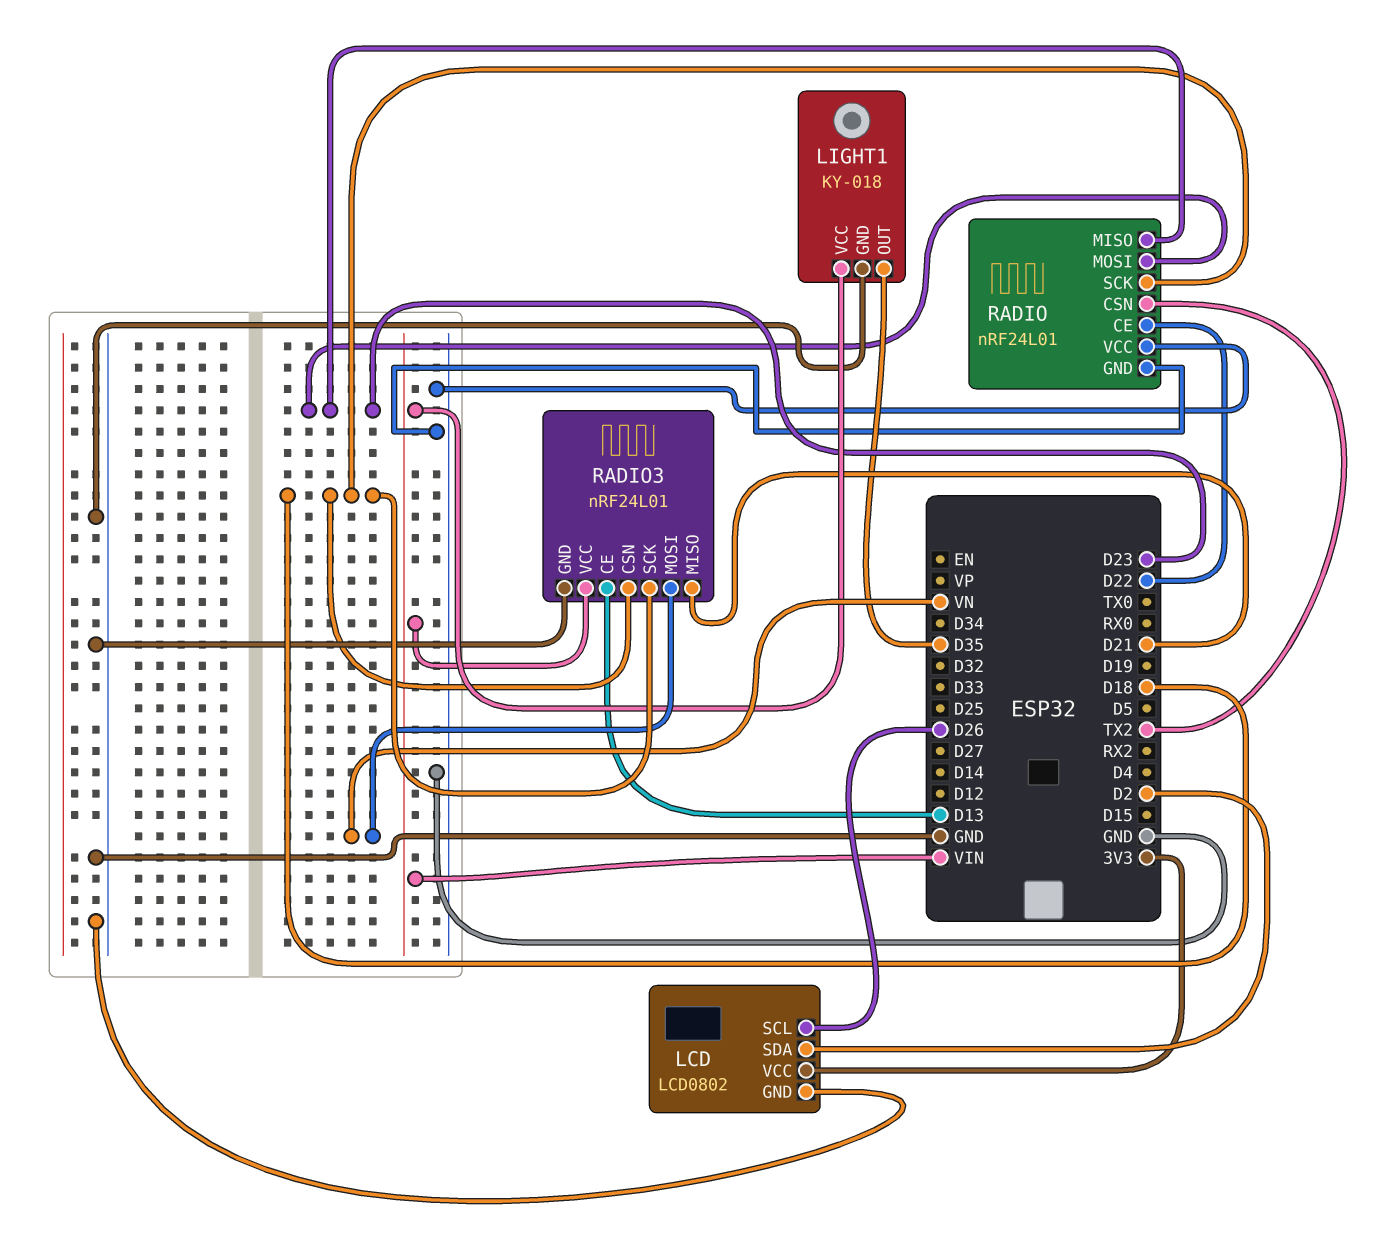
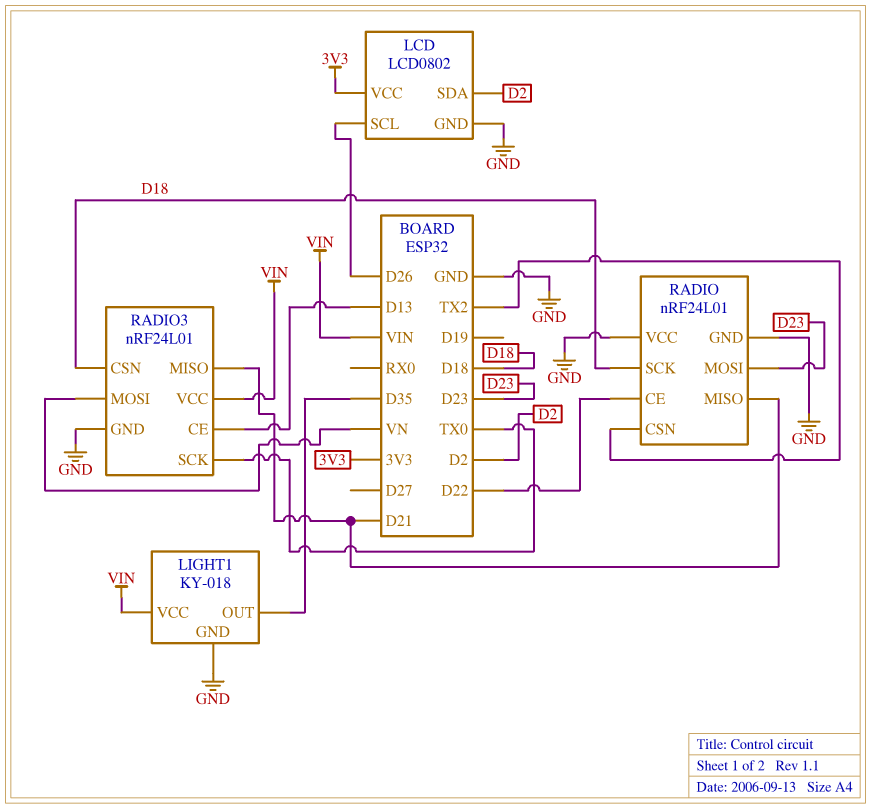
RADIO pin MISO: D23 -> D21
RADIO3 pin SCK: D18 -> TX0

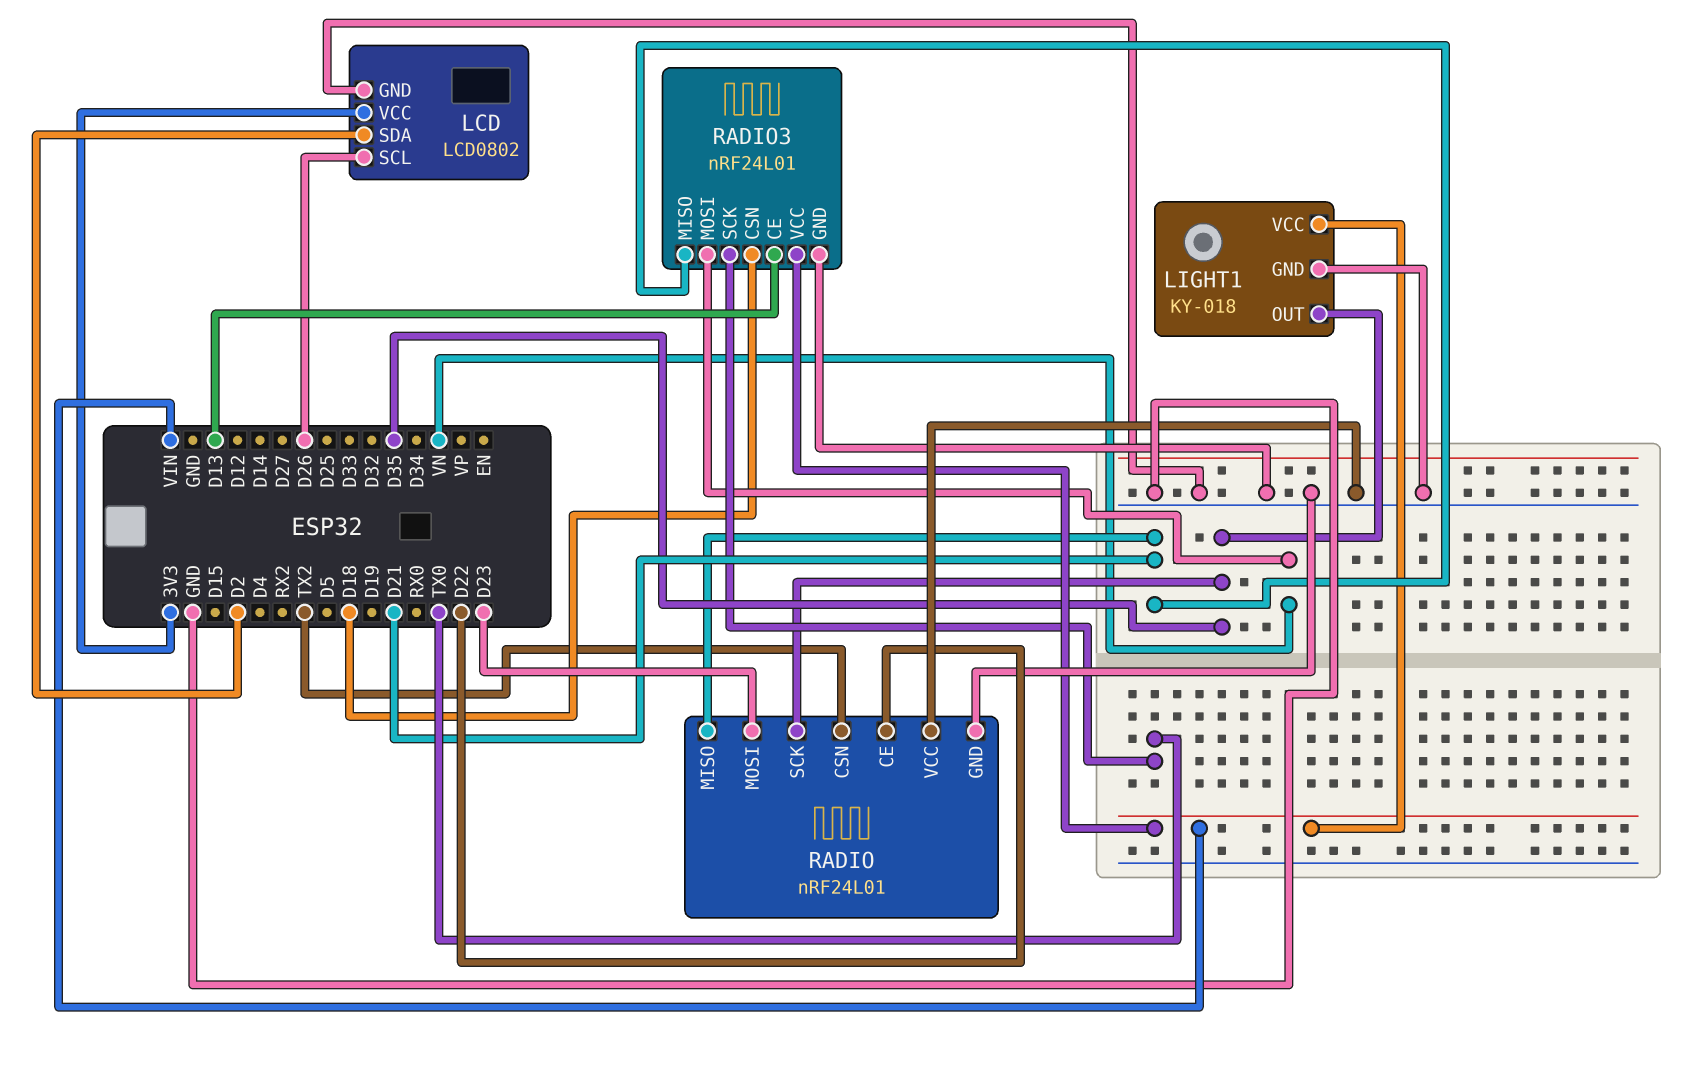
RADIO pin SCK: D18 -> D35

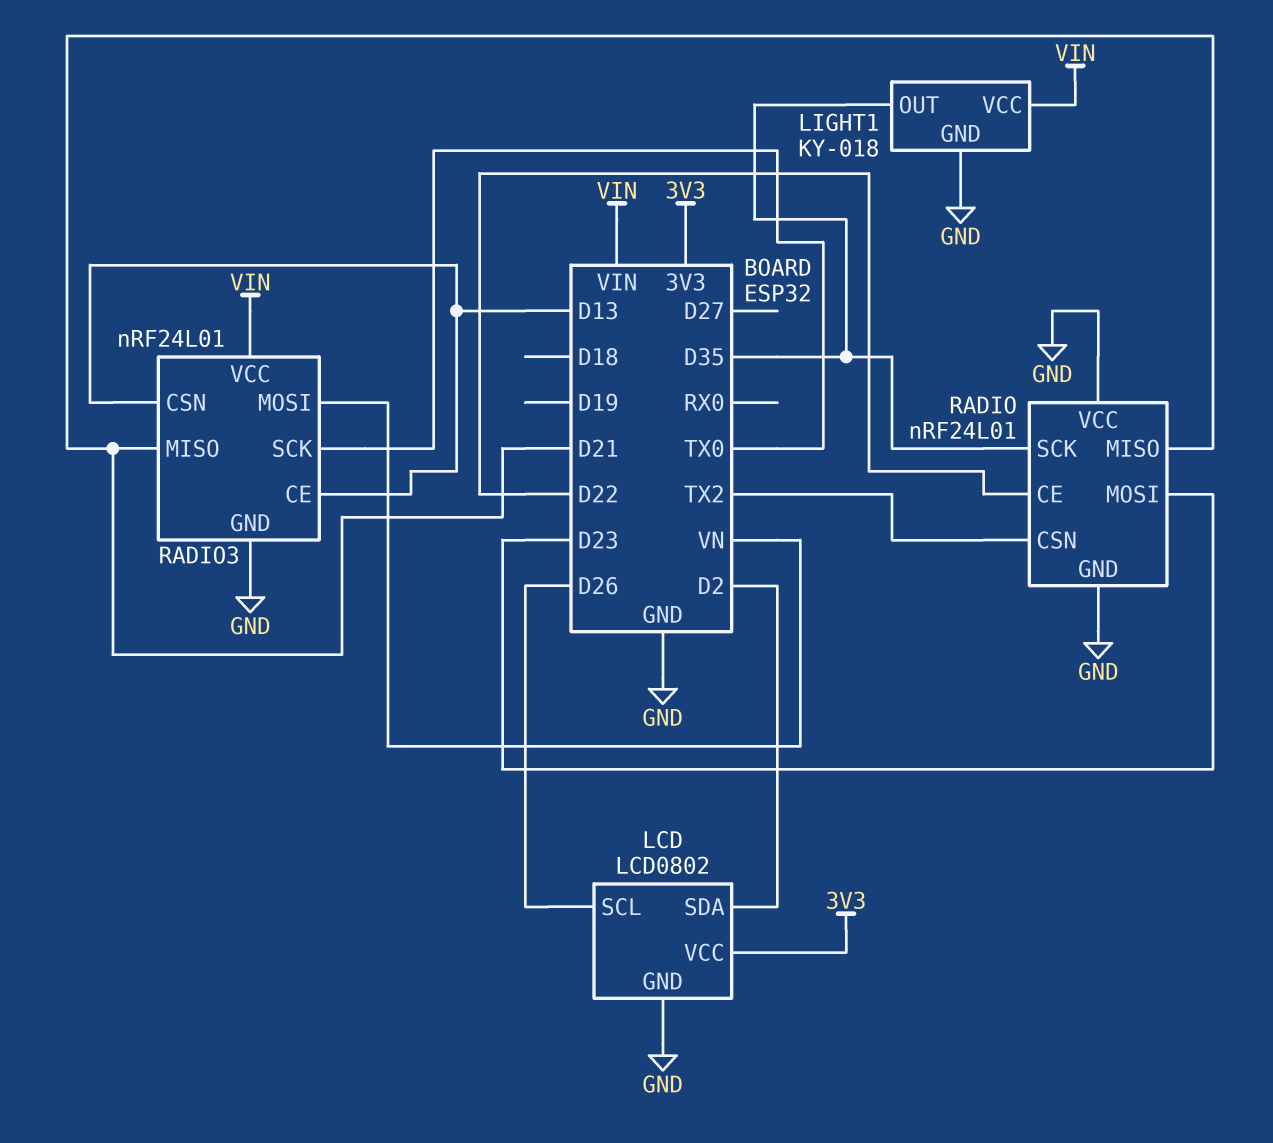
RADIO3 pin CSN: D18 -> D13

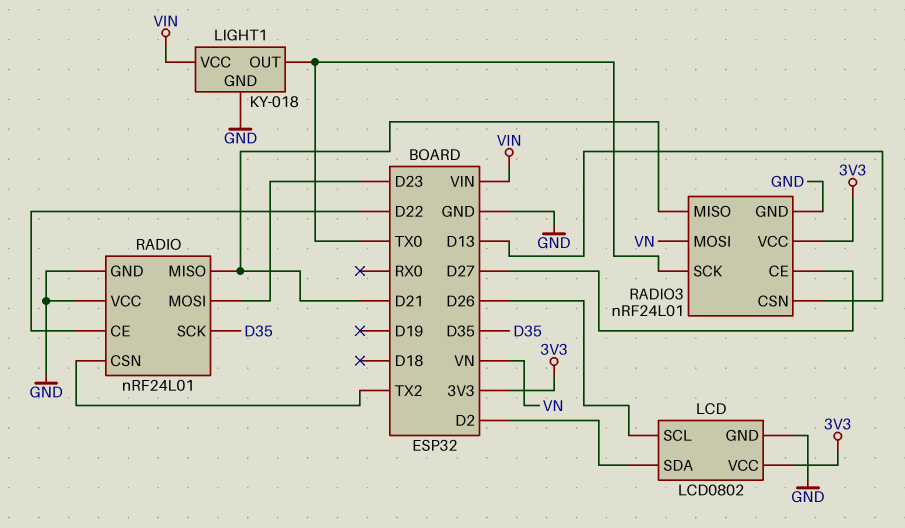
LIGHT1 pin OUT: D35 -> TX0
RADIO3 pin CE: D13 -> D27
RADIO3 pin VCC: VIN -> 3V3

